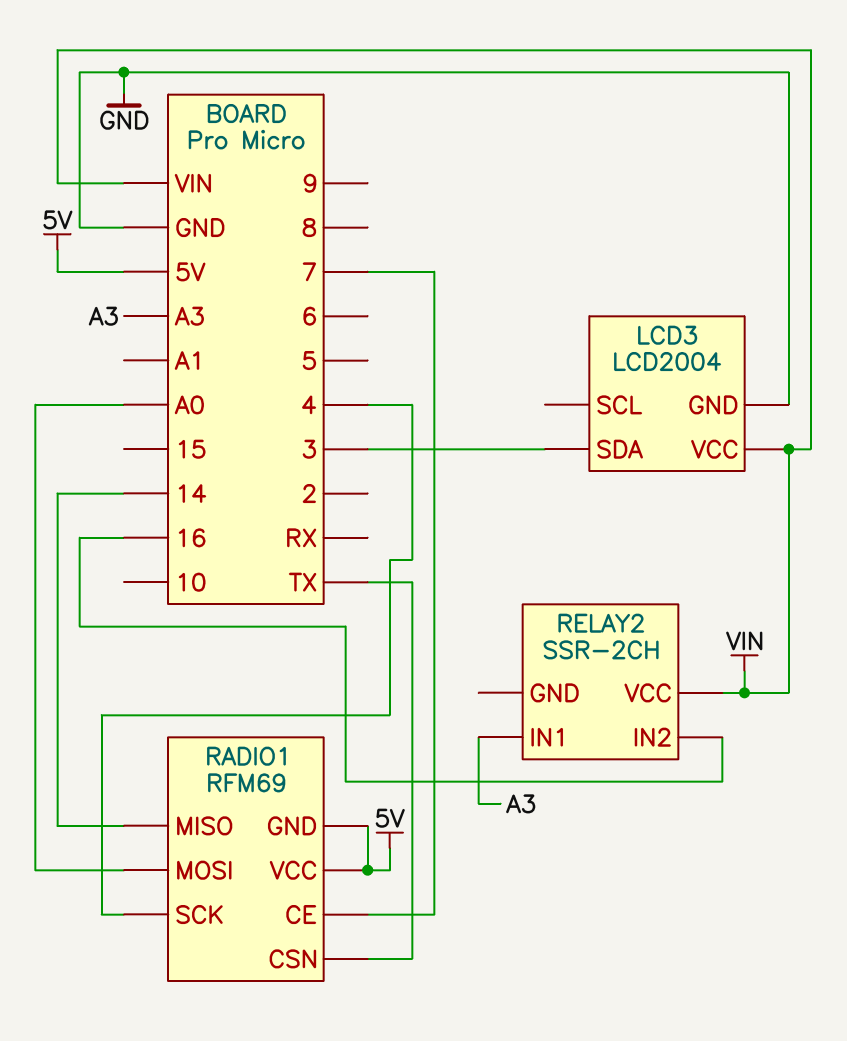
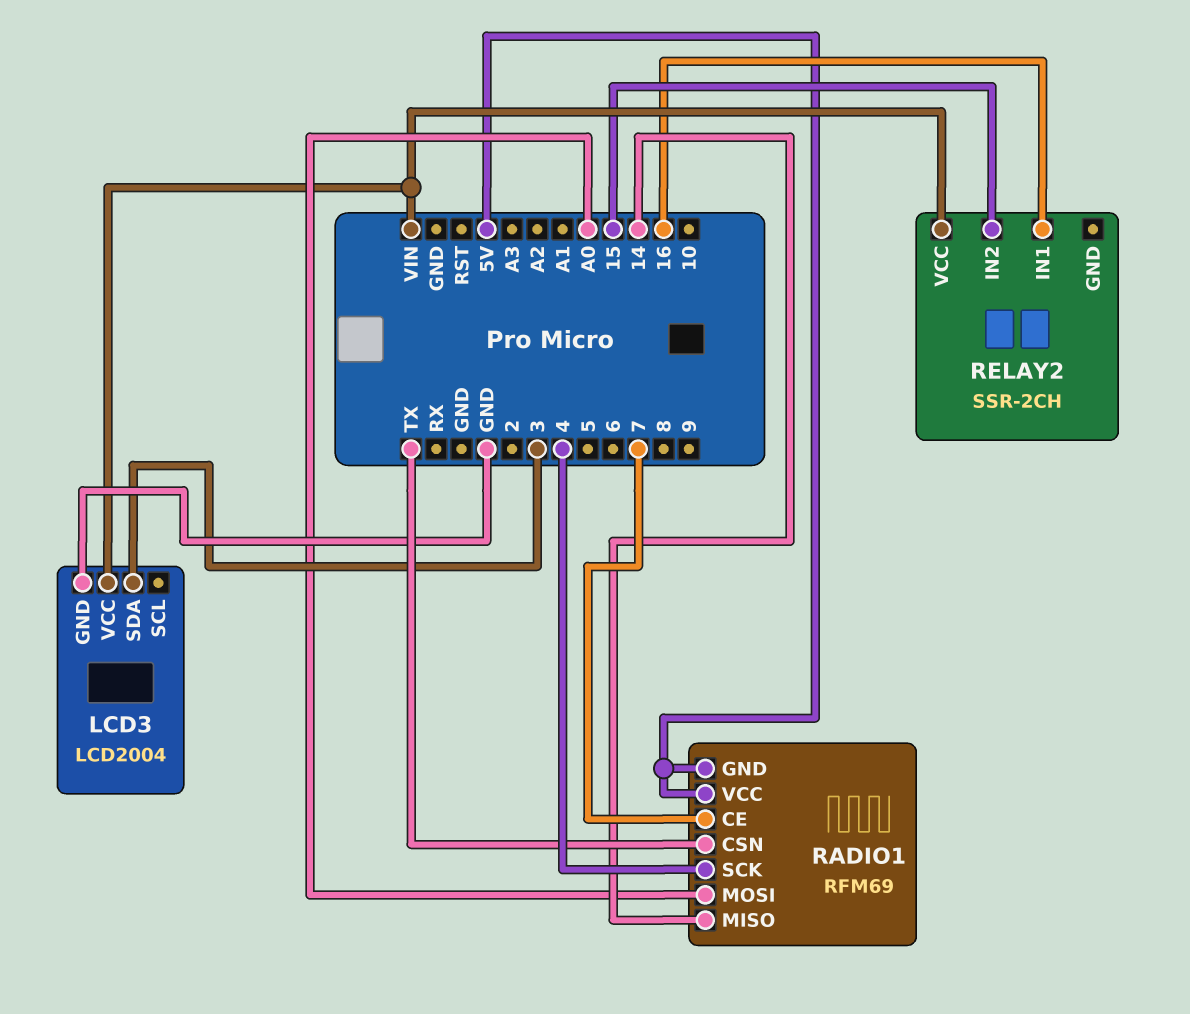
RELAY2 pin IN1: A3 -> 16
RELAY2 pin IN2: 16 -> 15

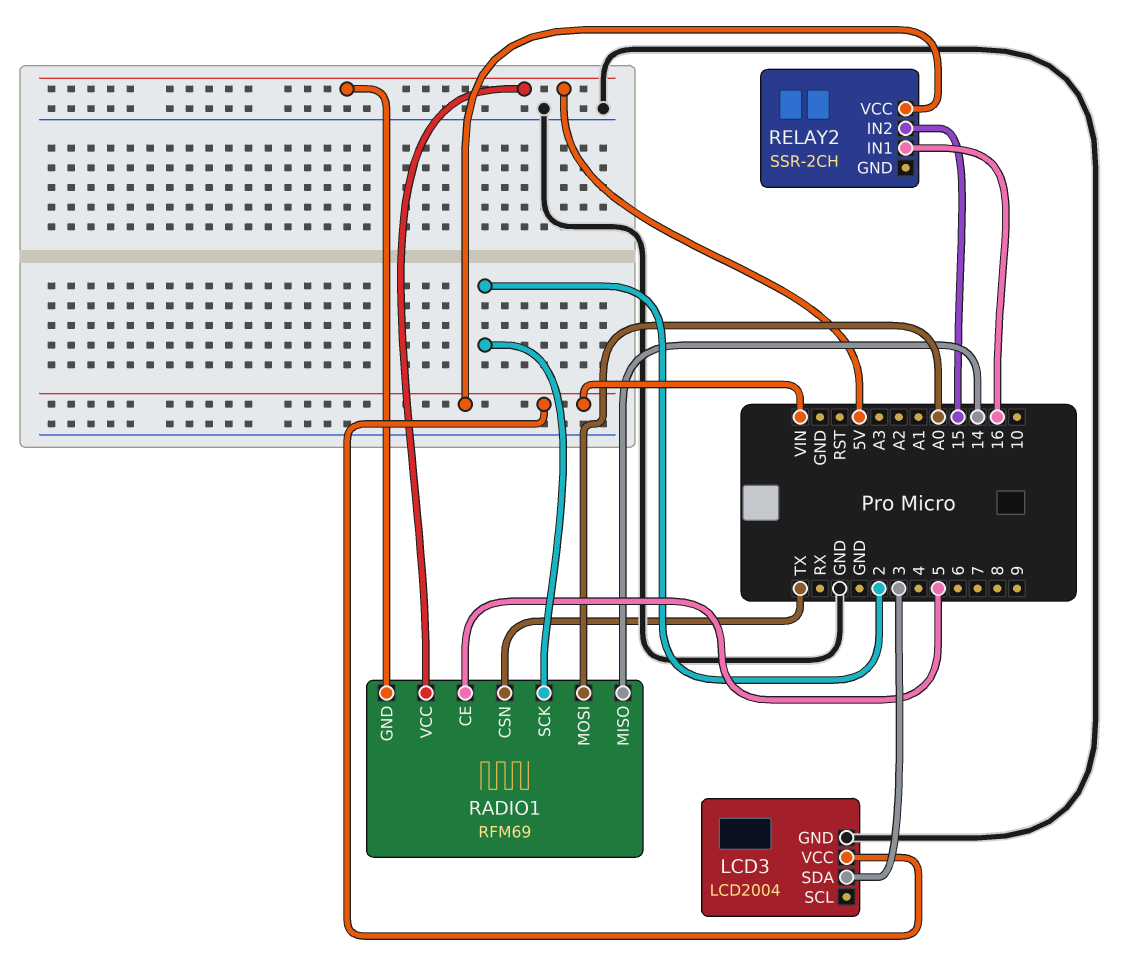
RADIO1 pin CE: 7 -> 5
RADIO1 pin SCK: 4 -> 2

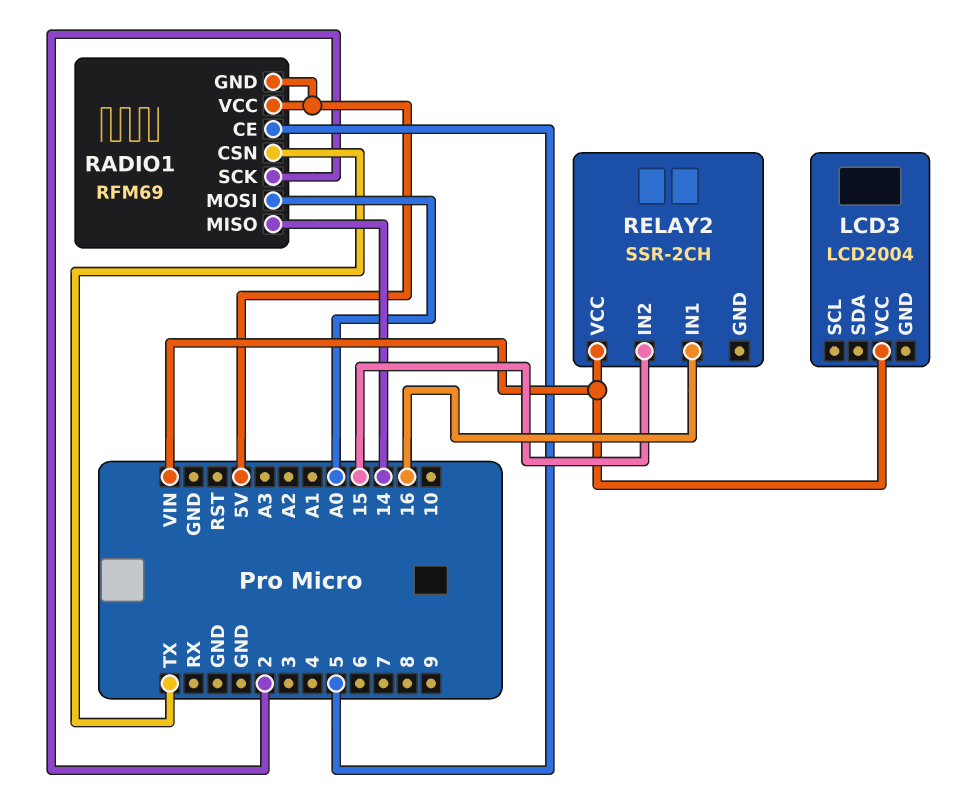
LCD3 pin GND: GND -> none
LCD3 pin SDA: 3 -> none

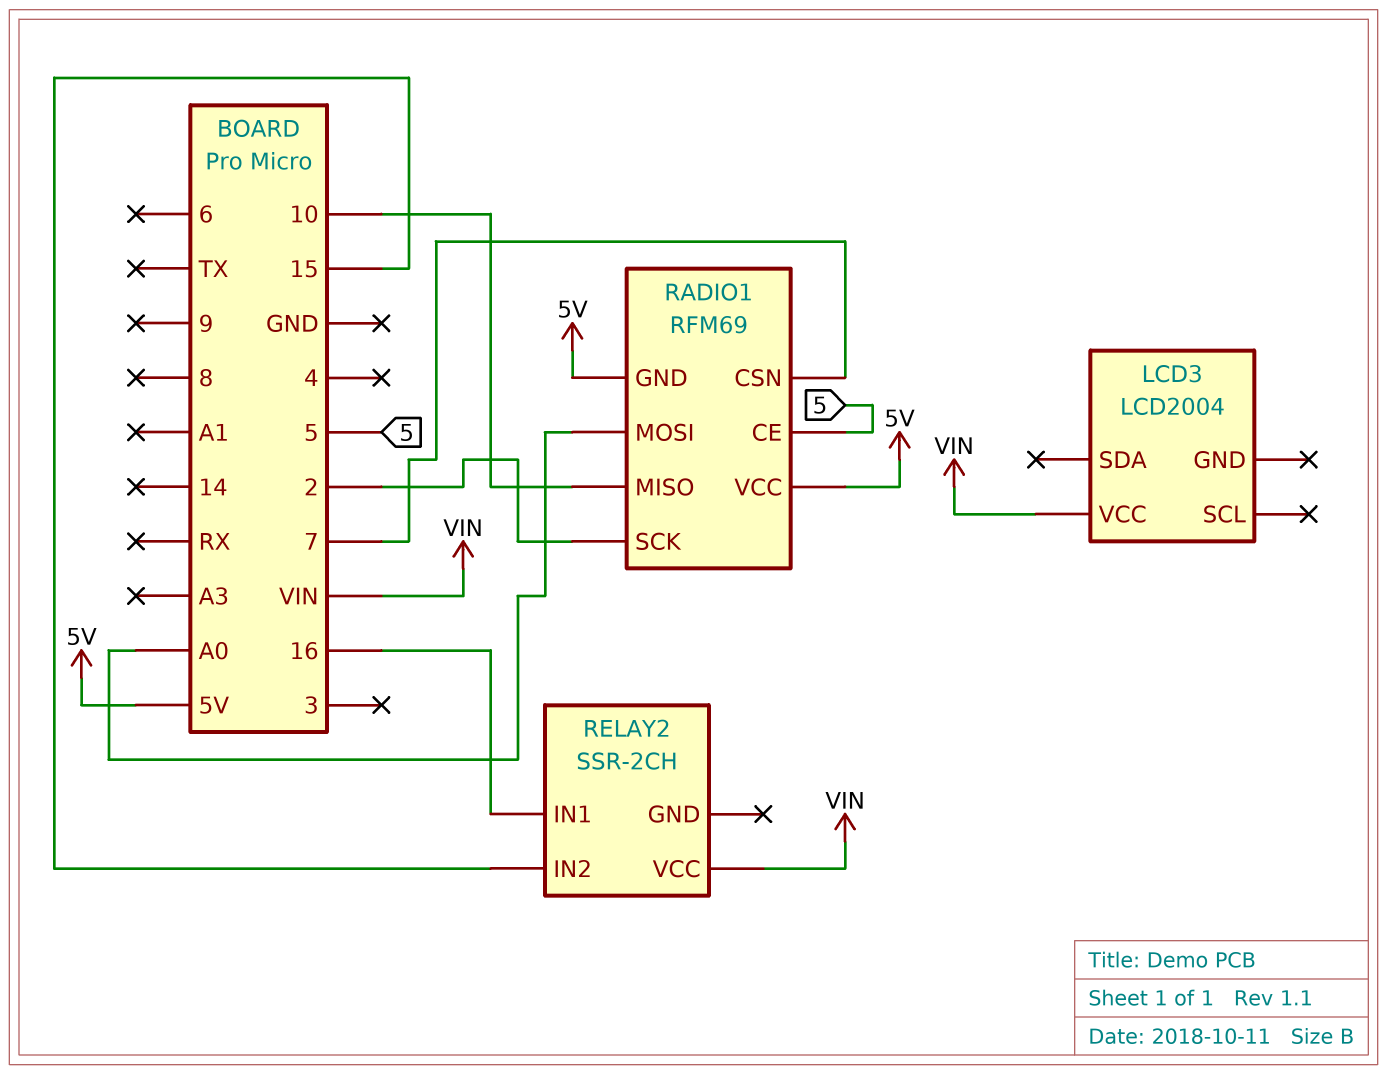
RADIO1 pin CSN: TX -> 7
RADIO1 pin MISO: 14 -> 10

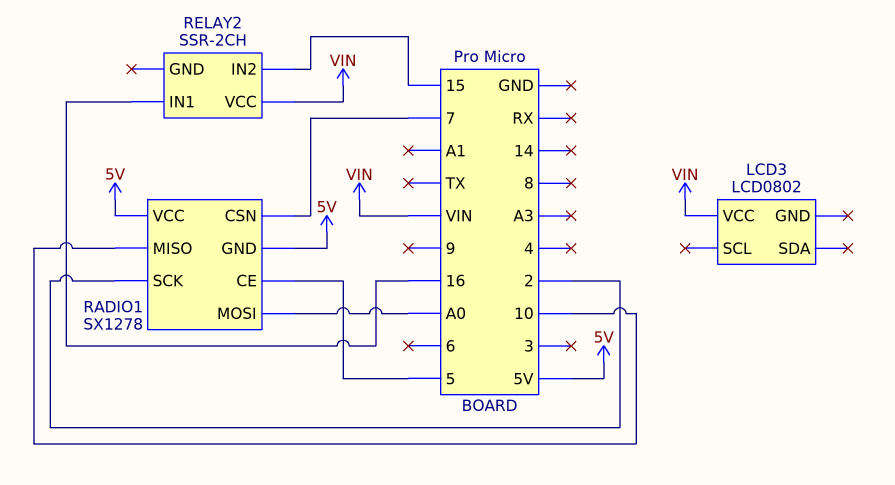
LCD3: LCD2004 -> LCD0802
RADIO1: RFM69 -> SX1278

